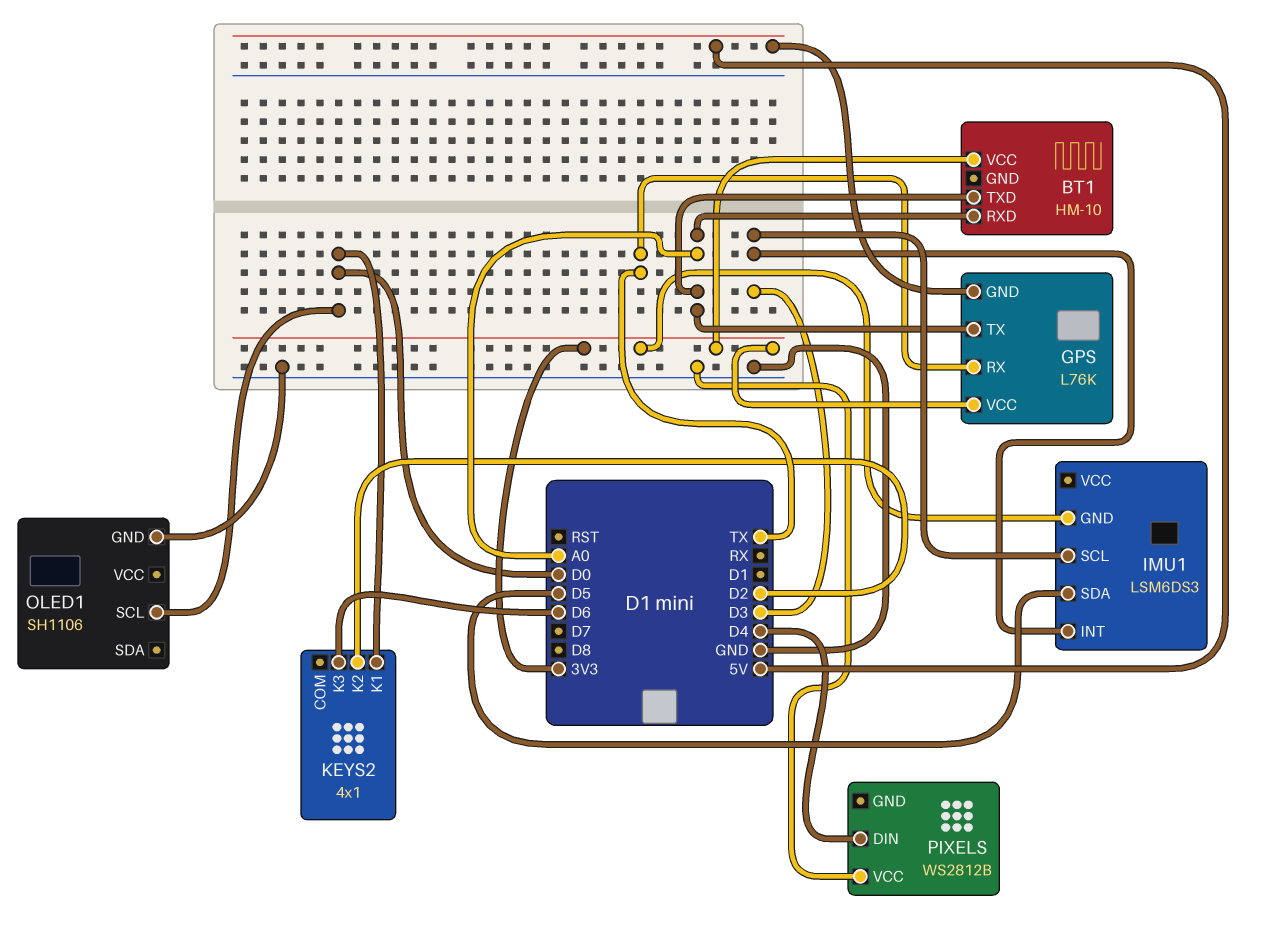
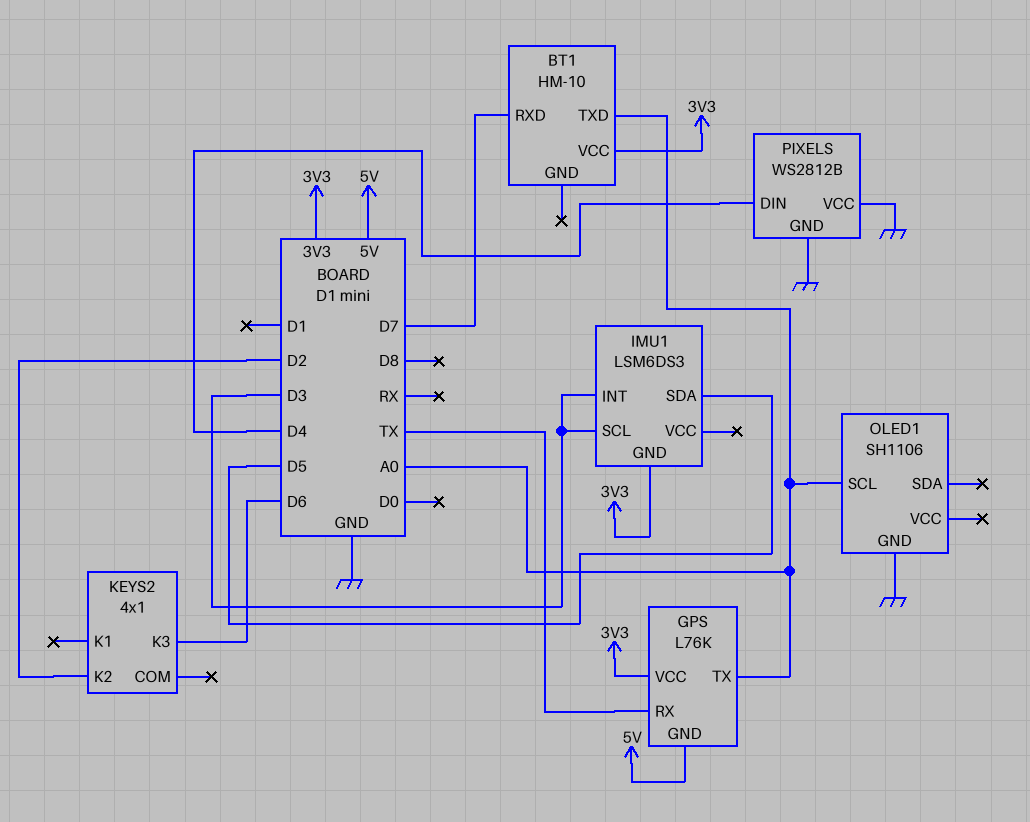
BT1 pin RXD: A0 -> D7
KEYS2 pin K1: D0 -> none
OLED1 pin SCL: D0 -> A0
PIXELS pin GND: none -> GND

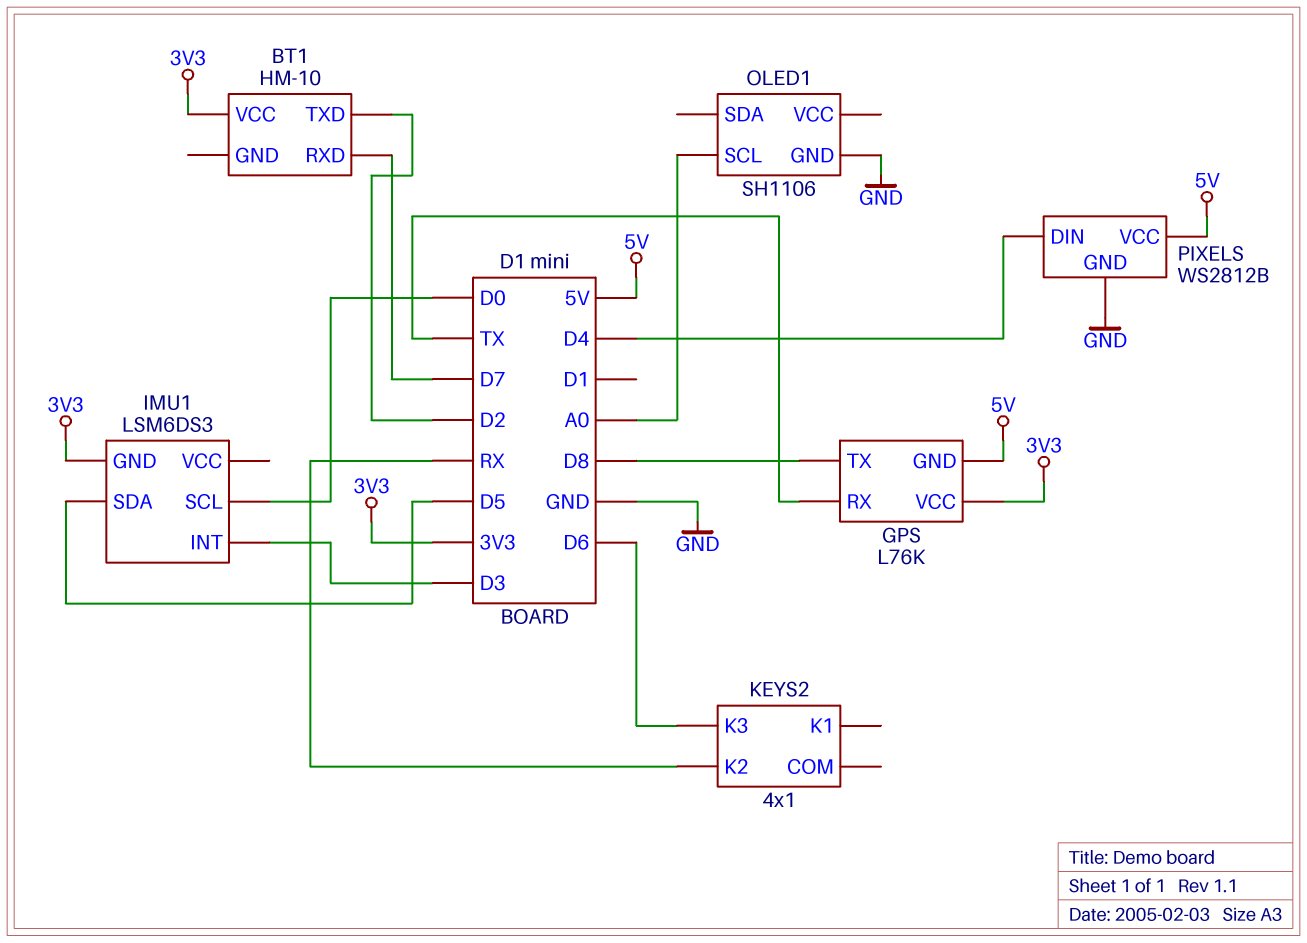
BT1 pin TXD: A0 -> D2
GPS pin TX: A0 -> D8
IMU1 pin SCL: D3 -> D0
KEYS2 pin K2: D2 -> RX
PIXELS pin VCC: GND -> 5V

